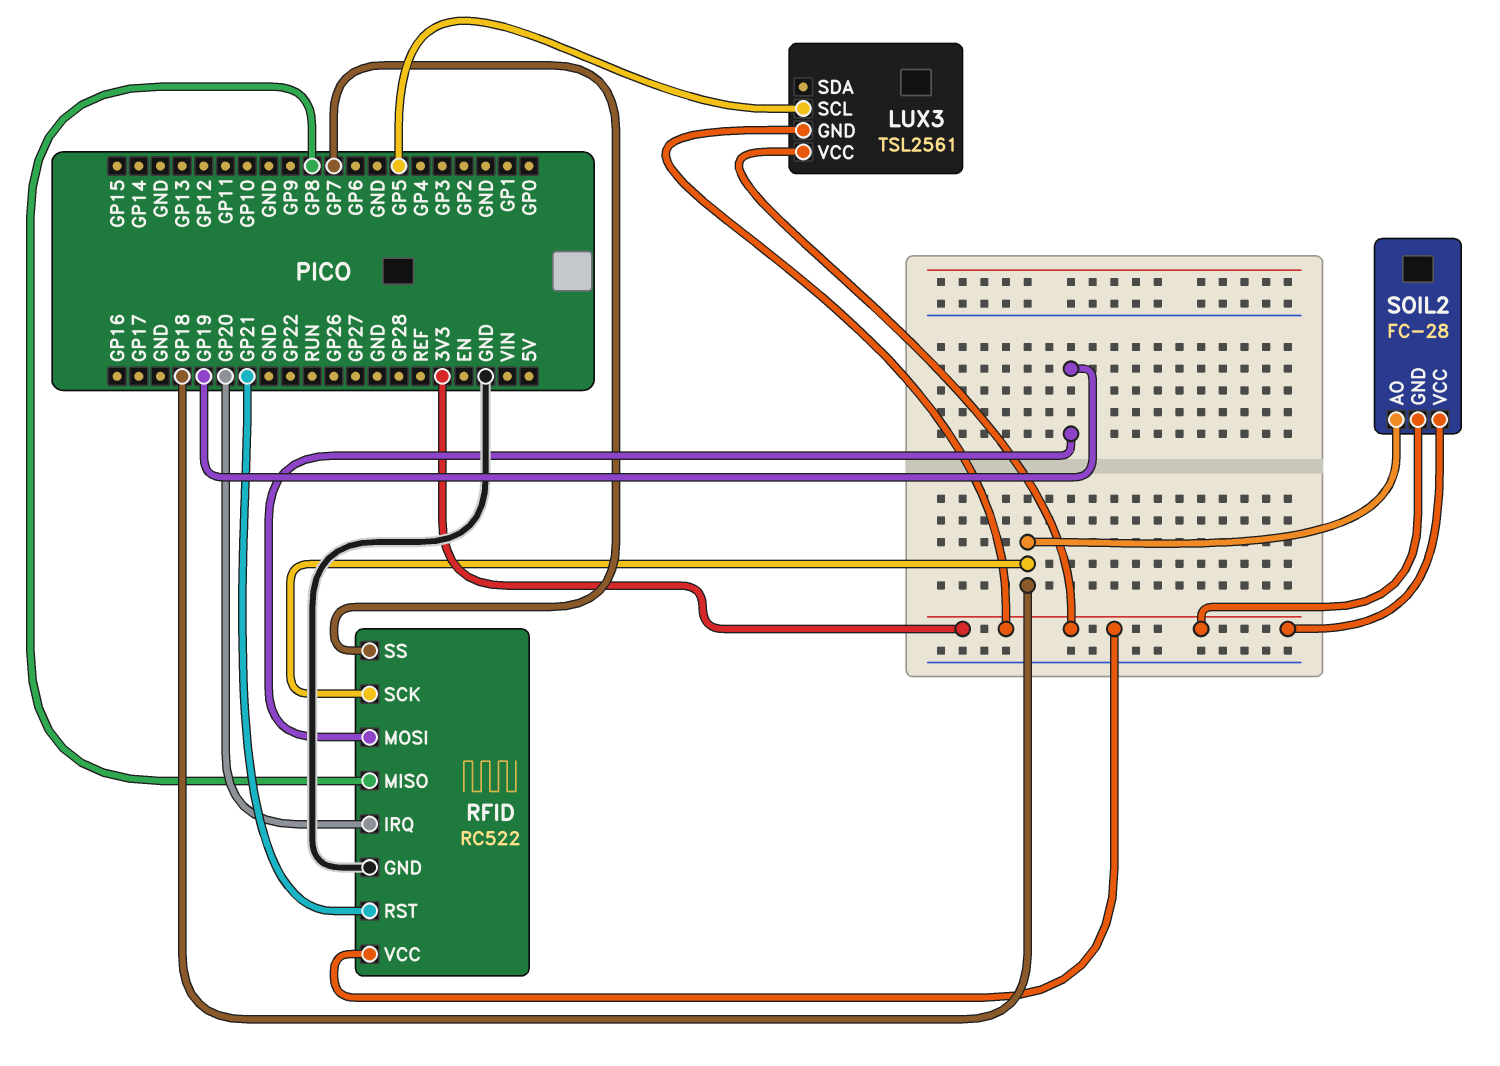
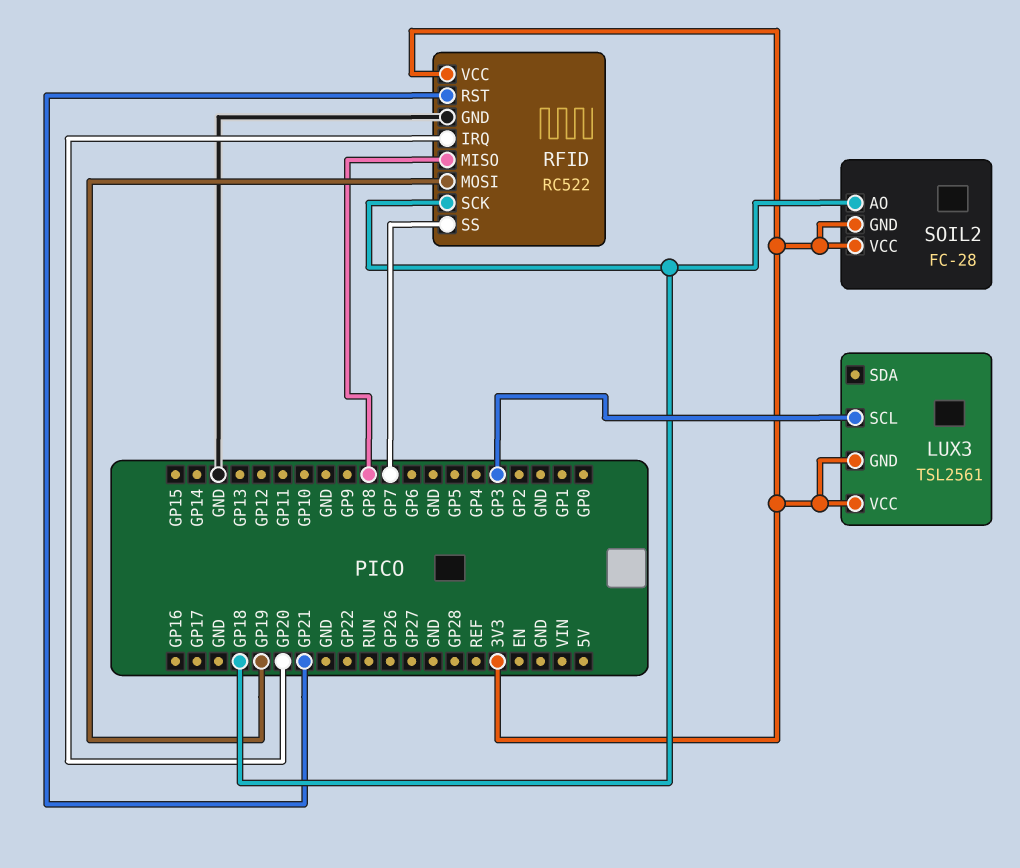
LUX3 pin SCL: GP5 -> GP3

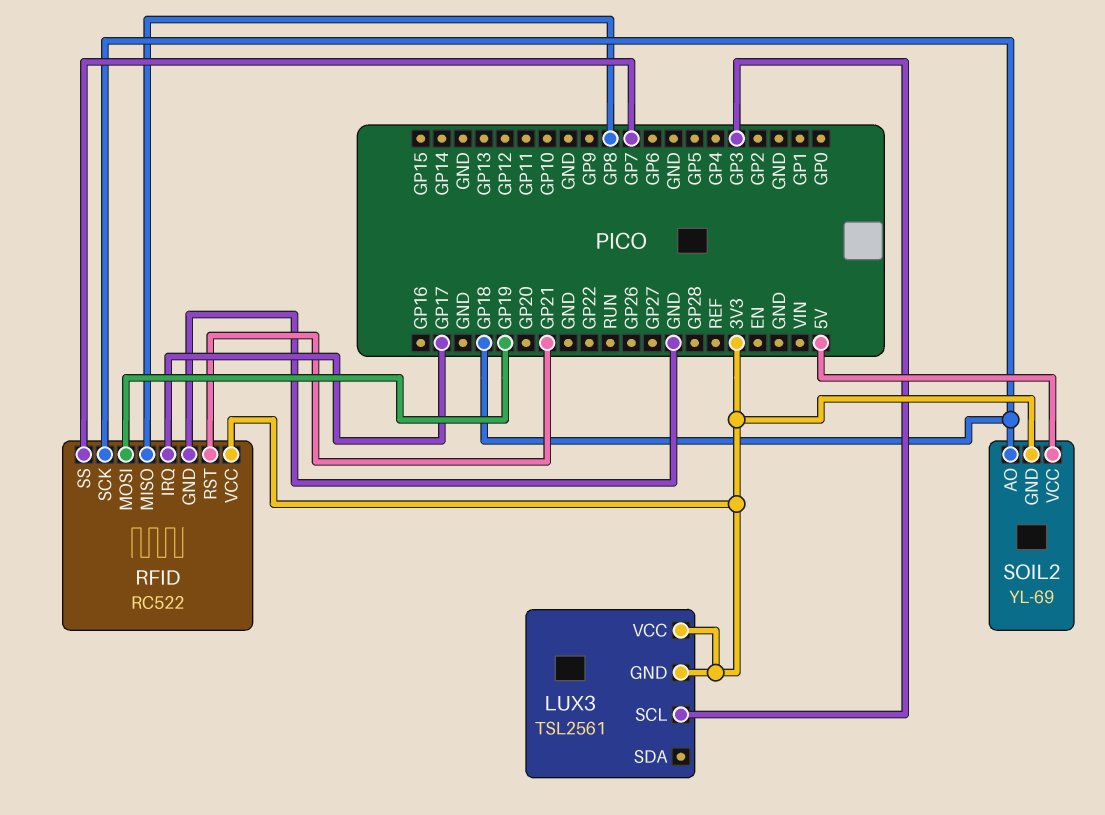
RFID pin IRQ: GP20 -> GP17
SOIL2: FC-28 -> YL-69
SOIL2 pin VCC: 3V3 -> 5V

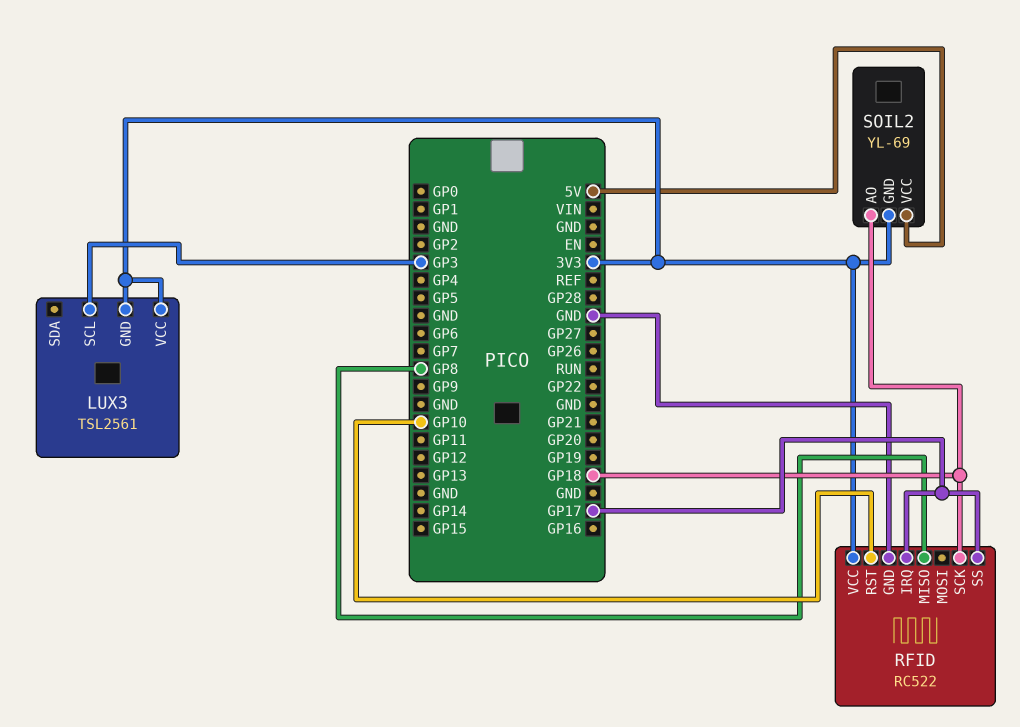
RFID pin MOSI: GP19 -> none
RFID pin RST: GP21 -> GP10
RFID pin SS: GP7 -> GP17

